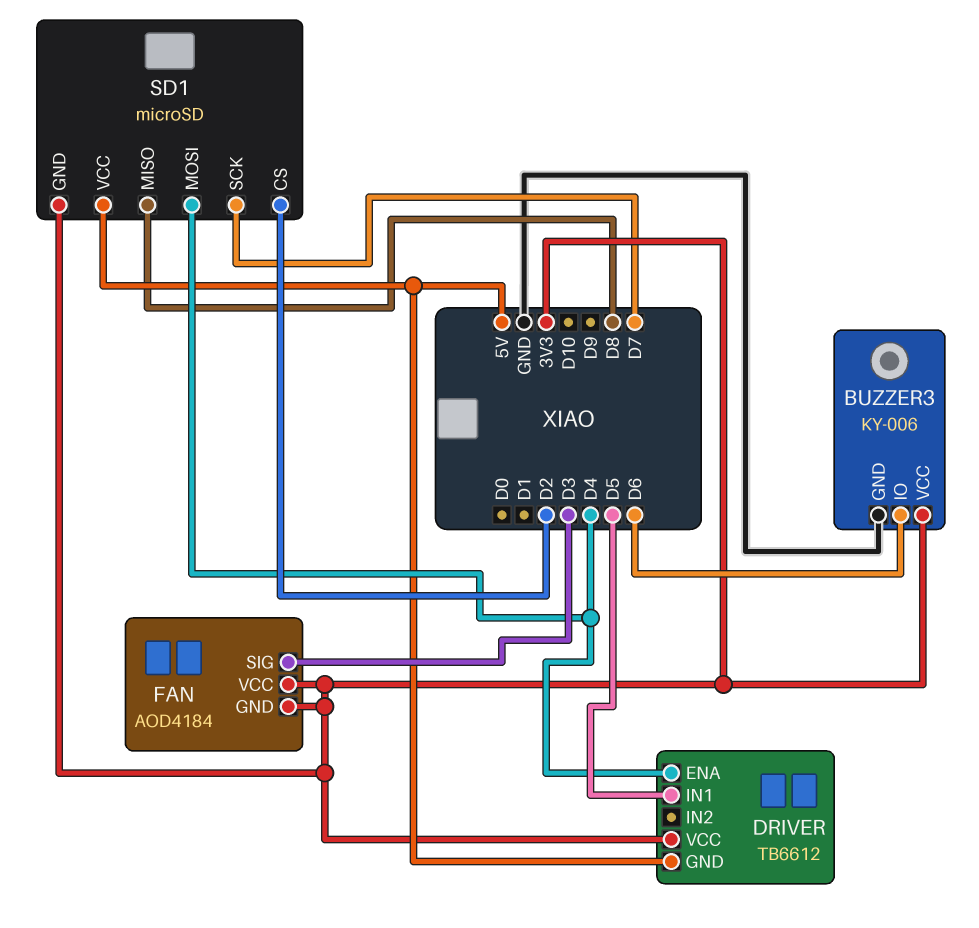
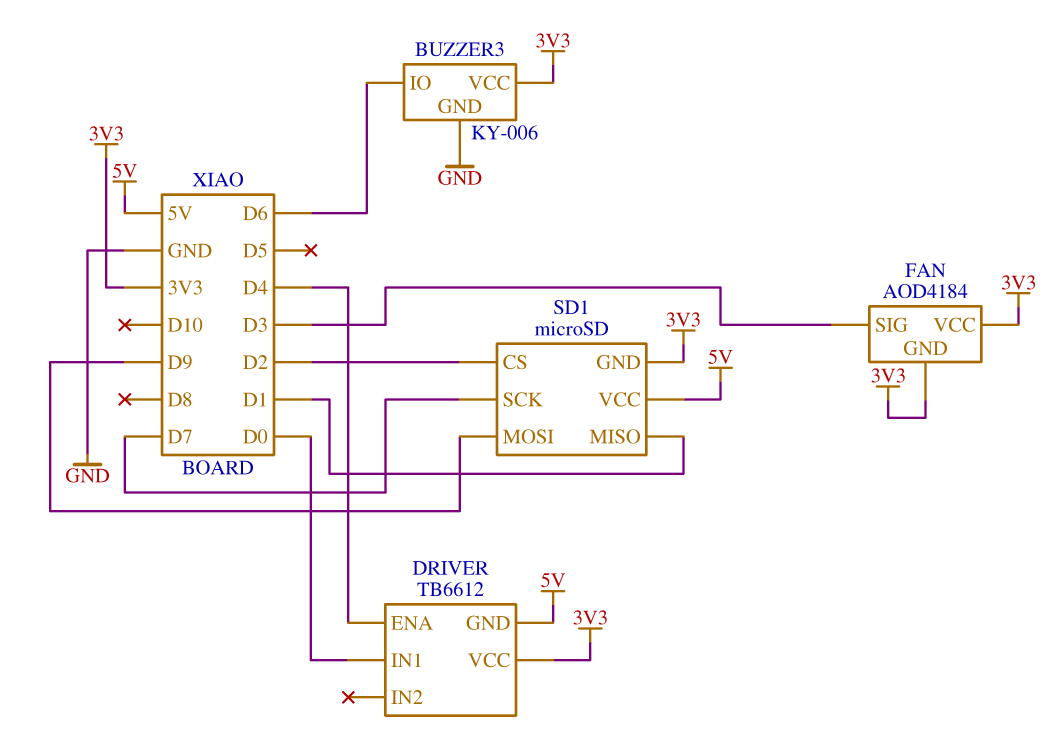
DRIVER pin IN1: D5 -> D0
SD1 pin MISO: D8 -> D1
SD1 pin MOSI: D4 -> D9

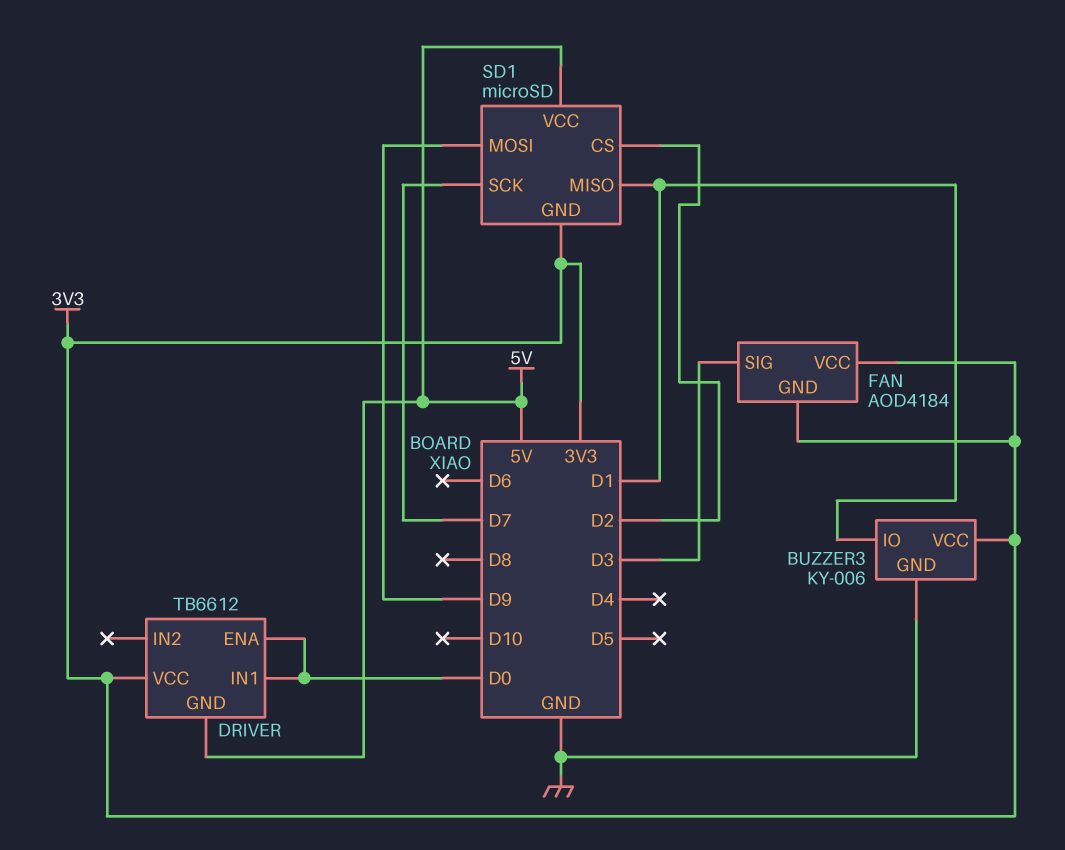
BUZZER3 pin IO: D6 -> D1
DRIVER pin ENA: D4 -> D0

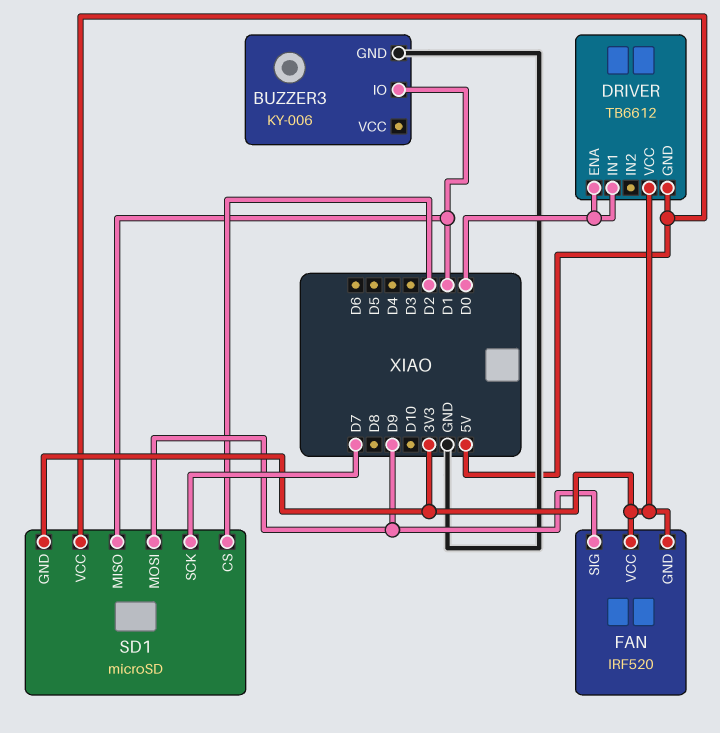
BUZZER3 pin VCC: 3V3 -> none
FAN: AOD4184 -> IRF520
FAN pin SIG: D3 -> D9

